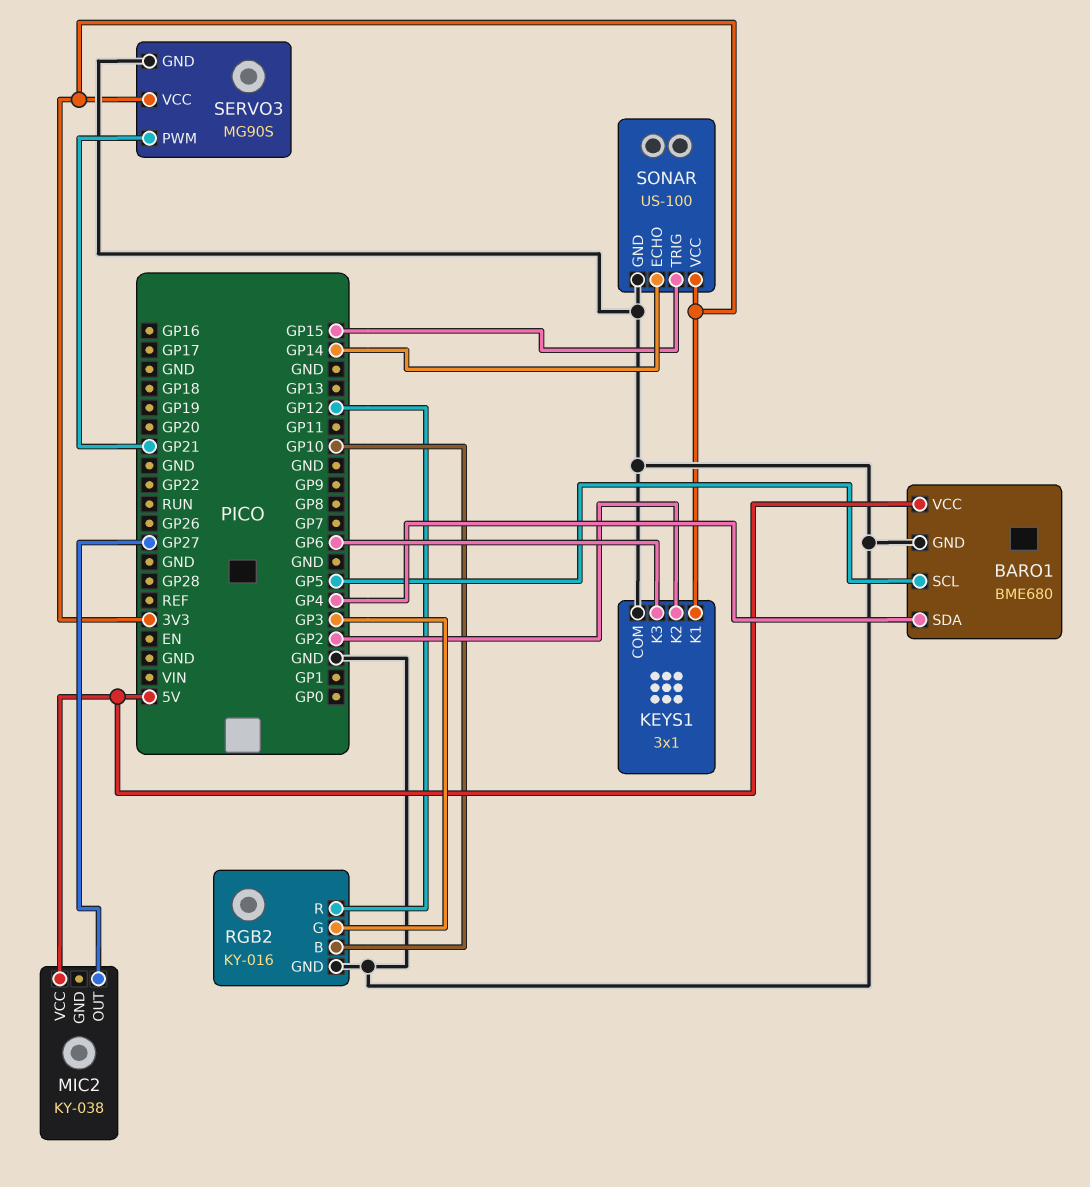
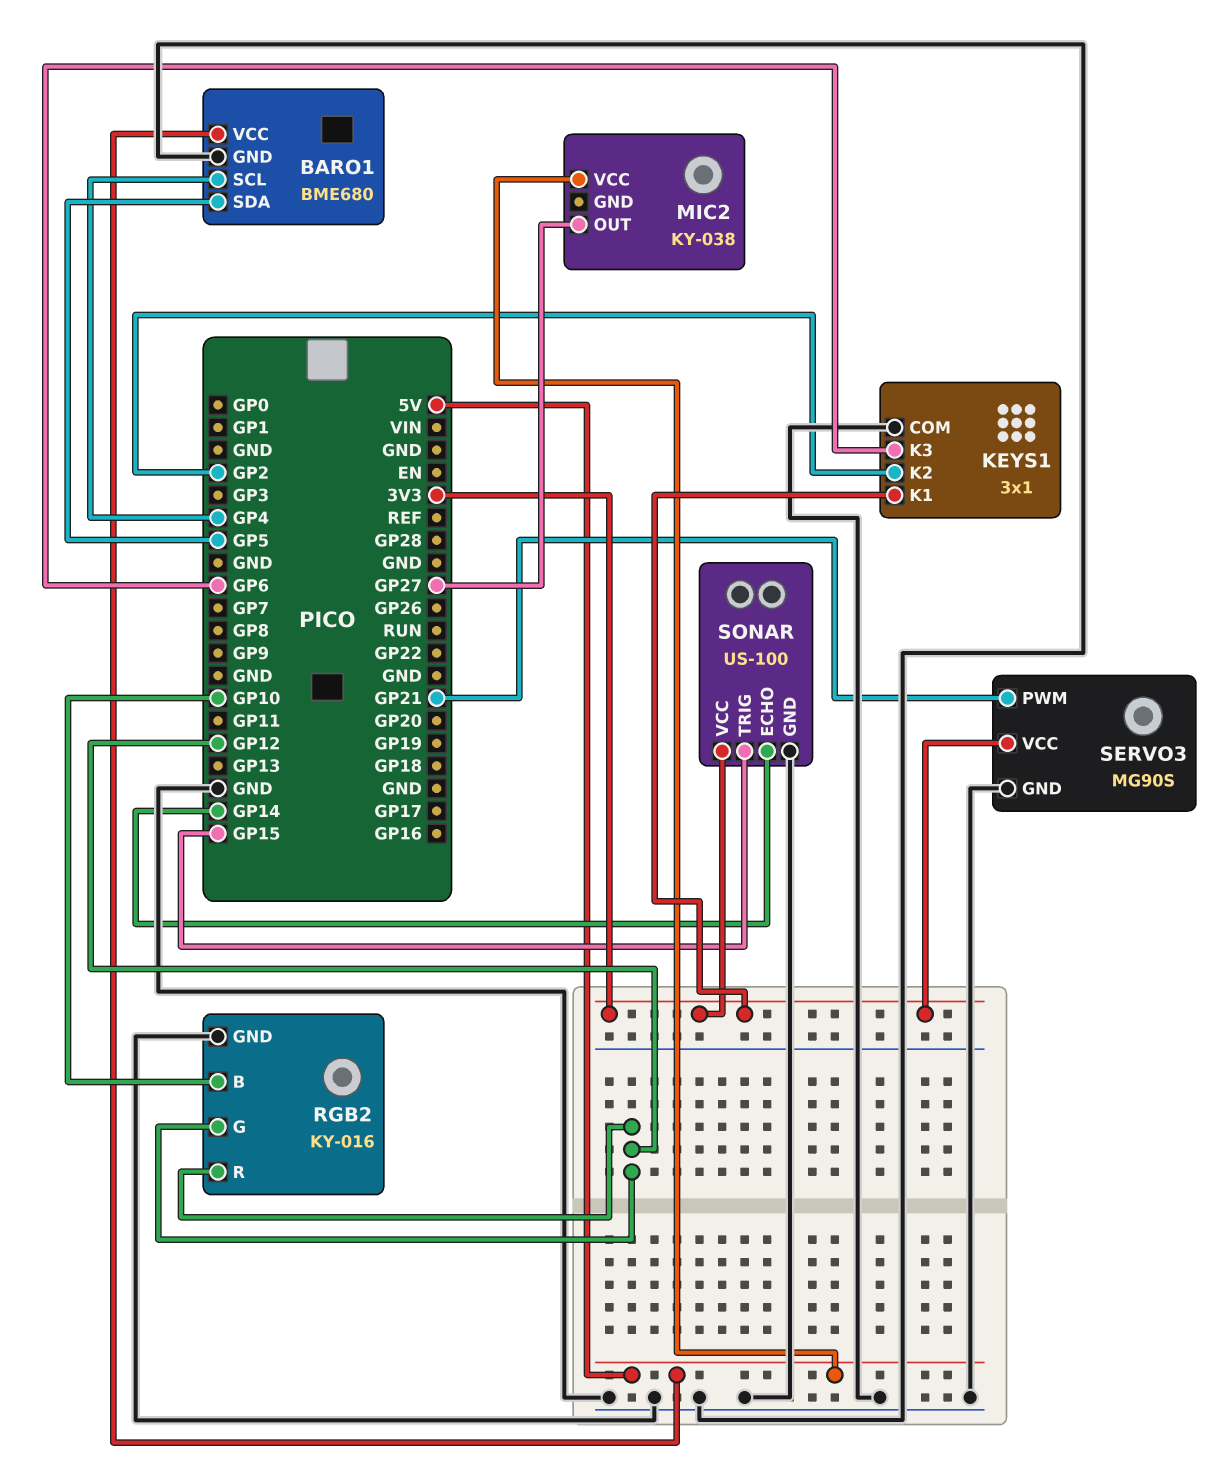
BARO1 pin SCL: GP5 -> GP4
BARO1 pin SDA: GP4 -> GP5
RGB2 pin G: GP3 -> GP12

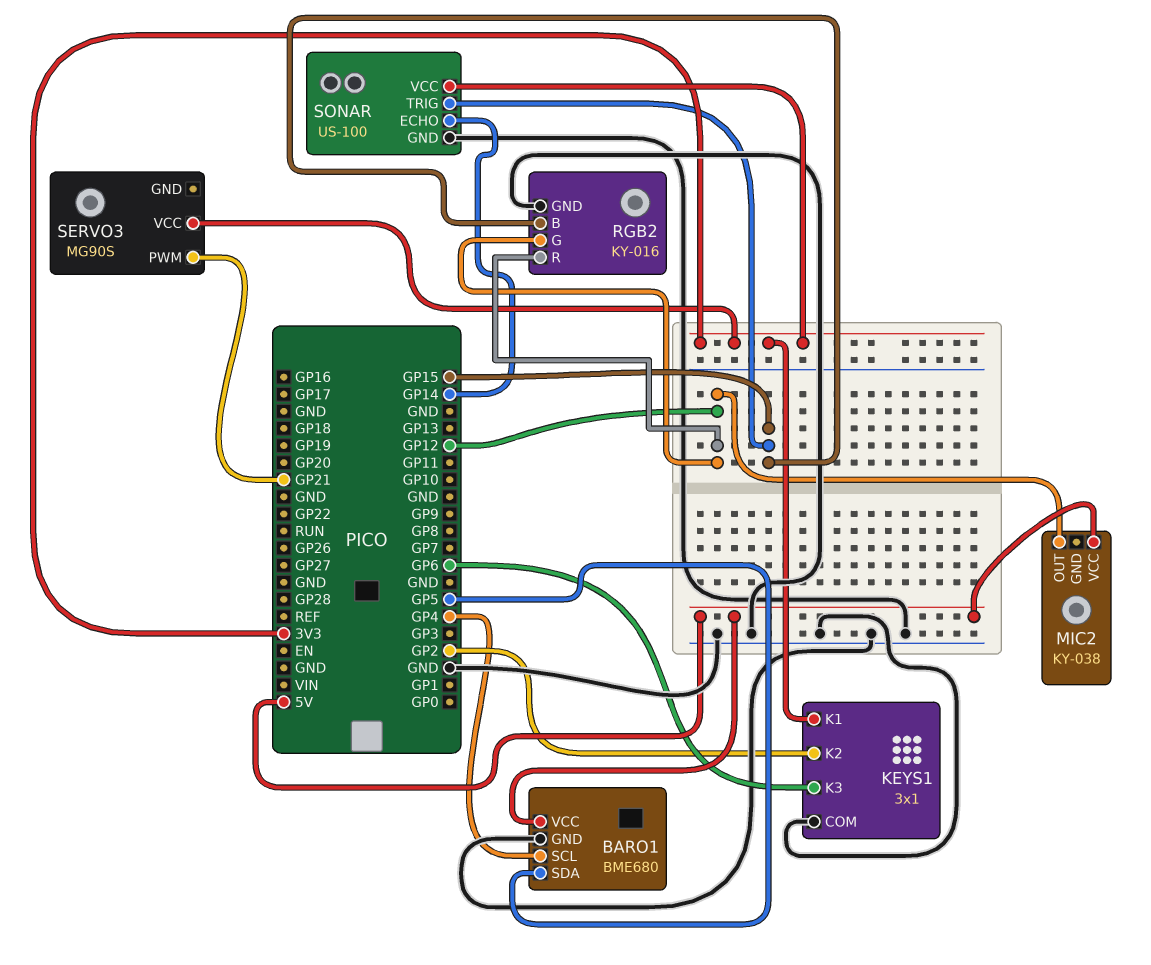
MIC2 pin OUT: GP27 -> GP12
RGB2 pin B: GP10 -> GP15
SERVO3 pin GND: GND -> none

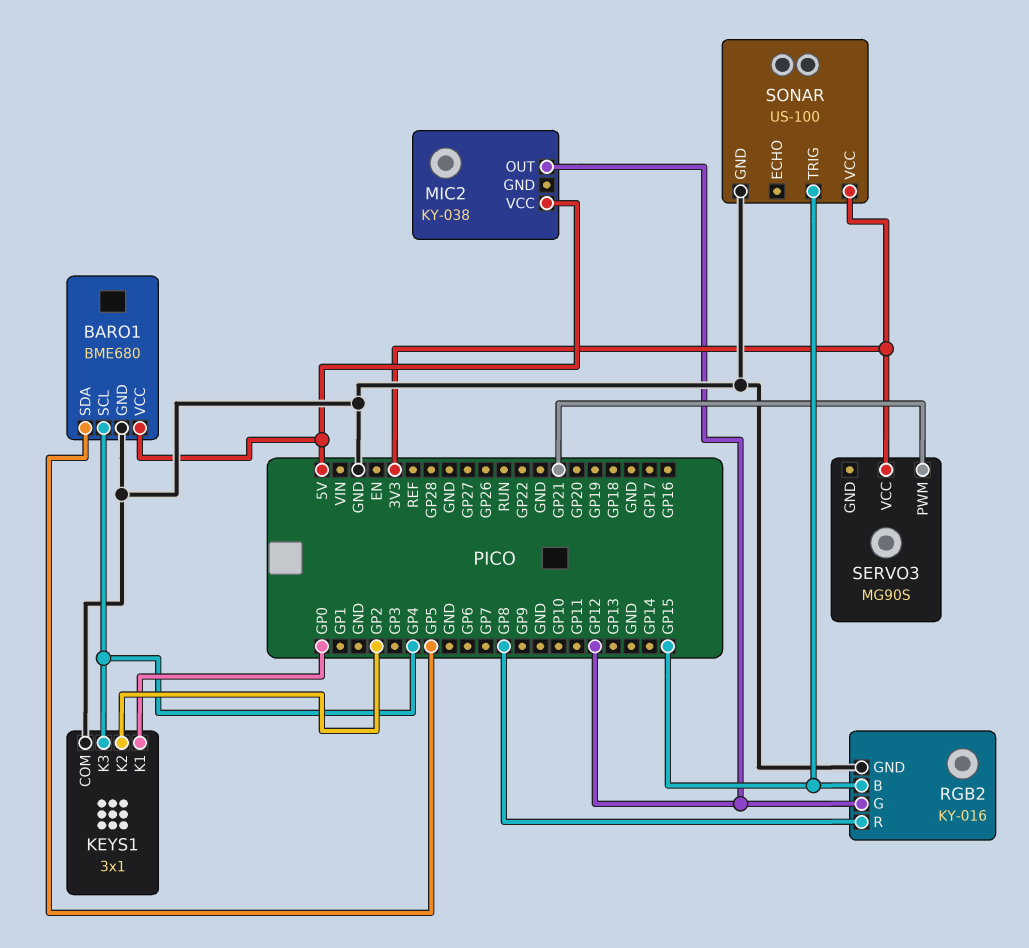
KEYS1 pin K1: 3V3 -> GP0
KEYS1 pin K3: GP6 -> GP4
RGB2 pin R: GP12 -> GP8
SONAR pin ECHO: GP14 -> none

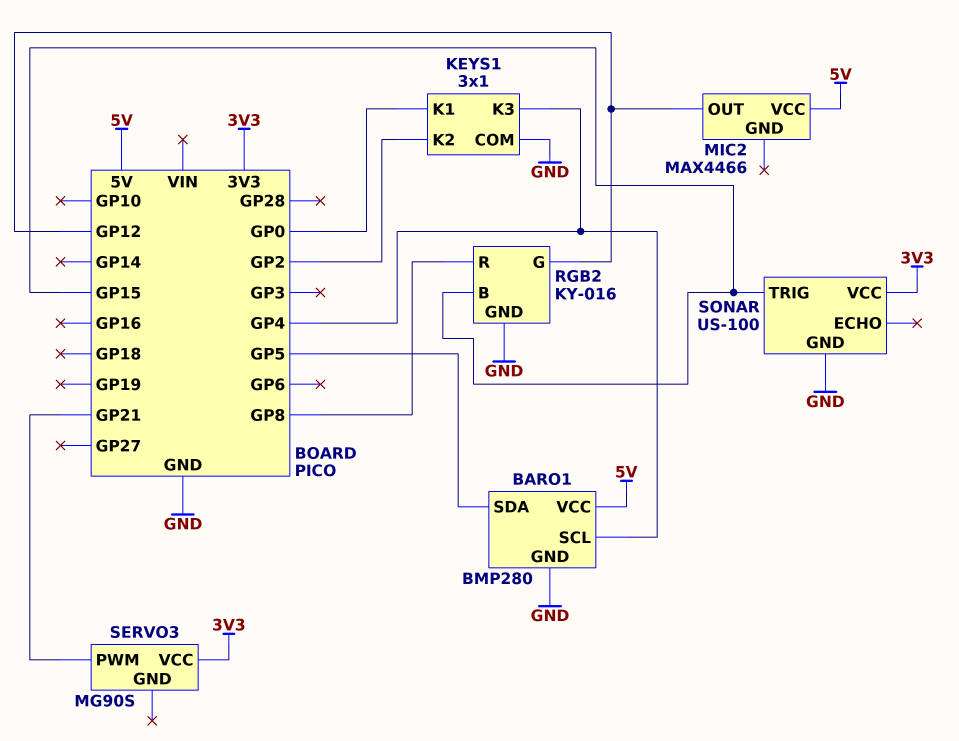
BARO1: BME680 -> BMP280
MIC2: KY-038 -> MAX4466

